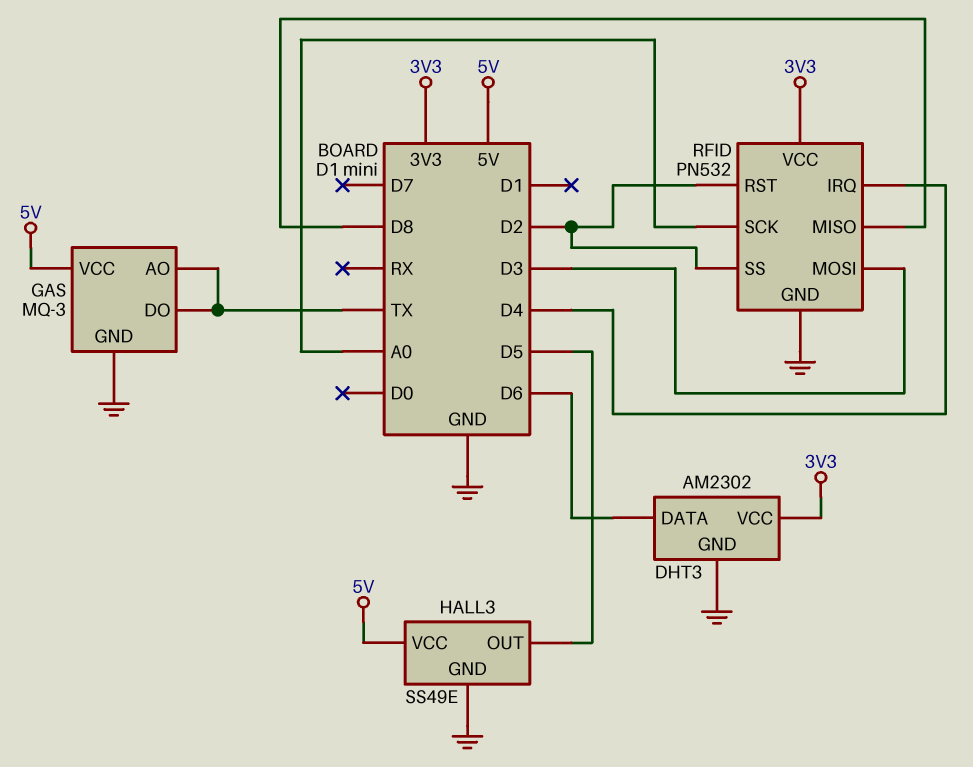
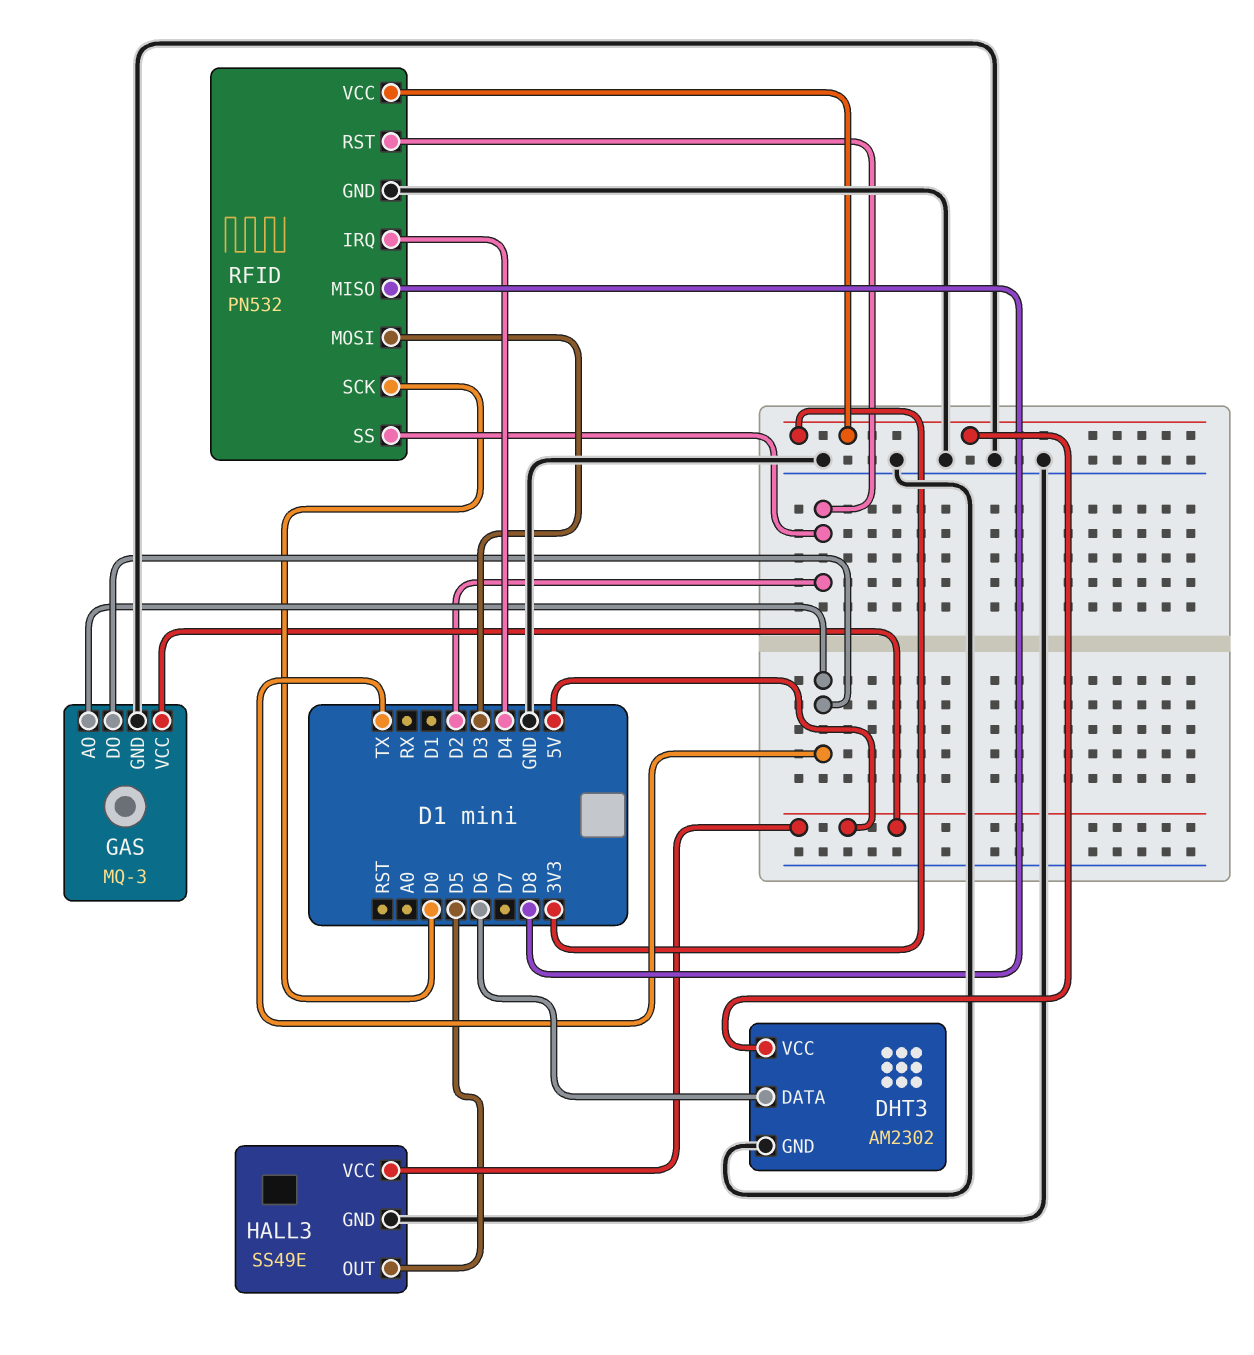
RFID pin SCK: A0 -> D0

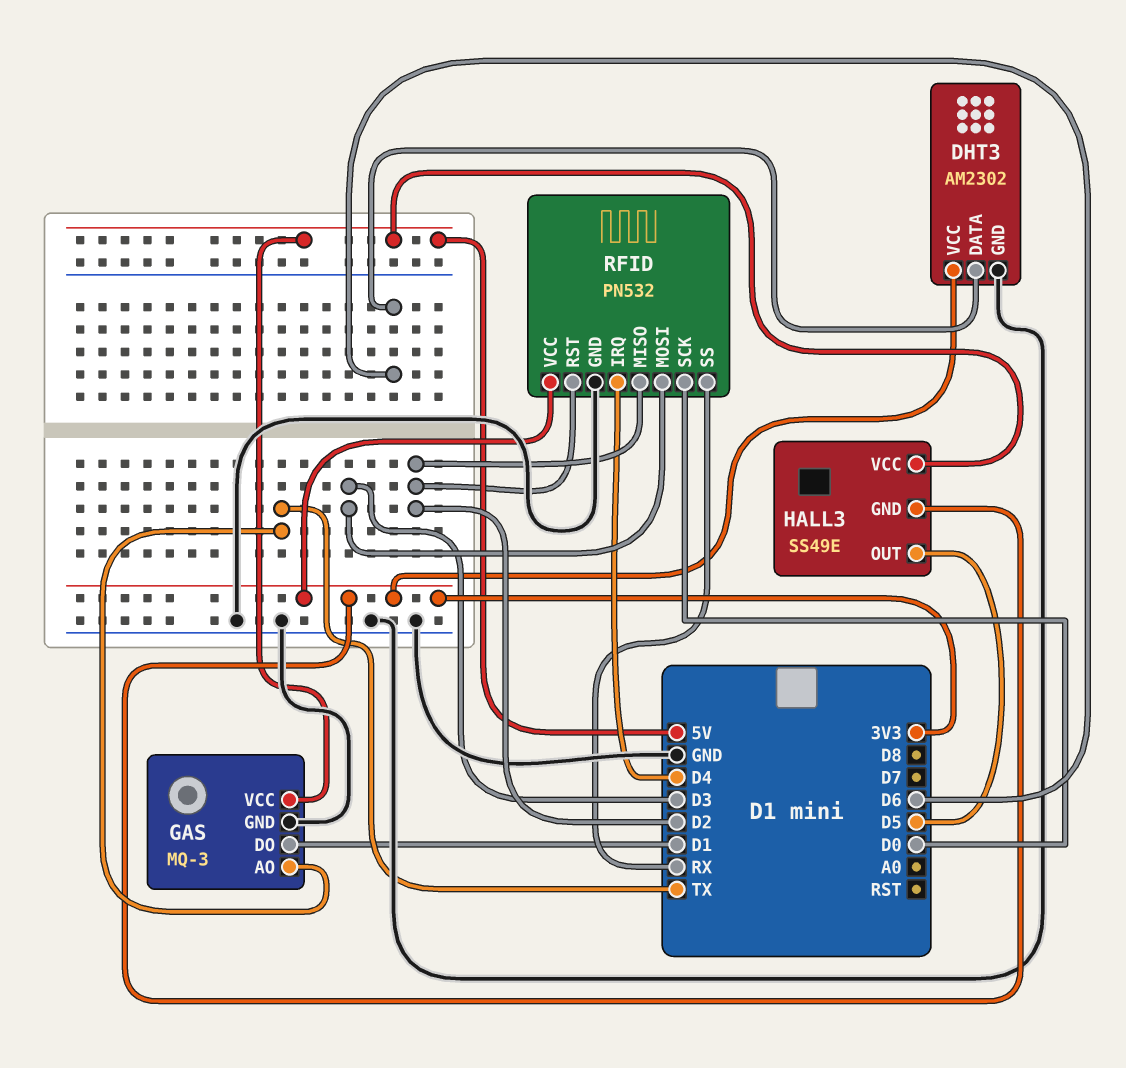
GAS pin DO: TX -> D1
HALL3 pin GND: GND -> 3V3
RFID pin MISO: D8 -> D2
RFID pin SS: D2 -> RX

